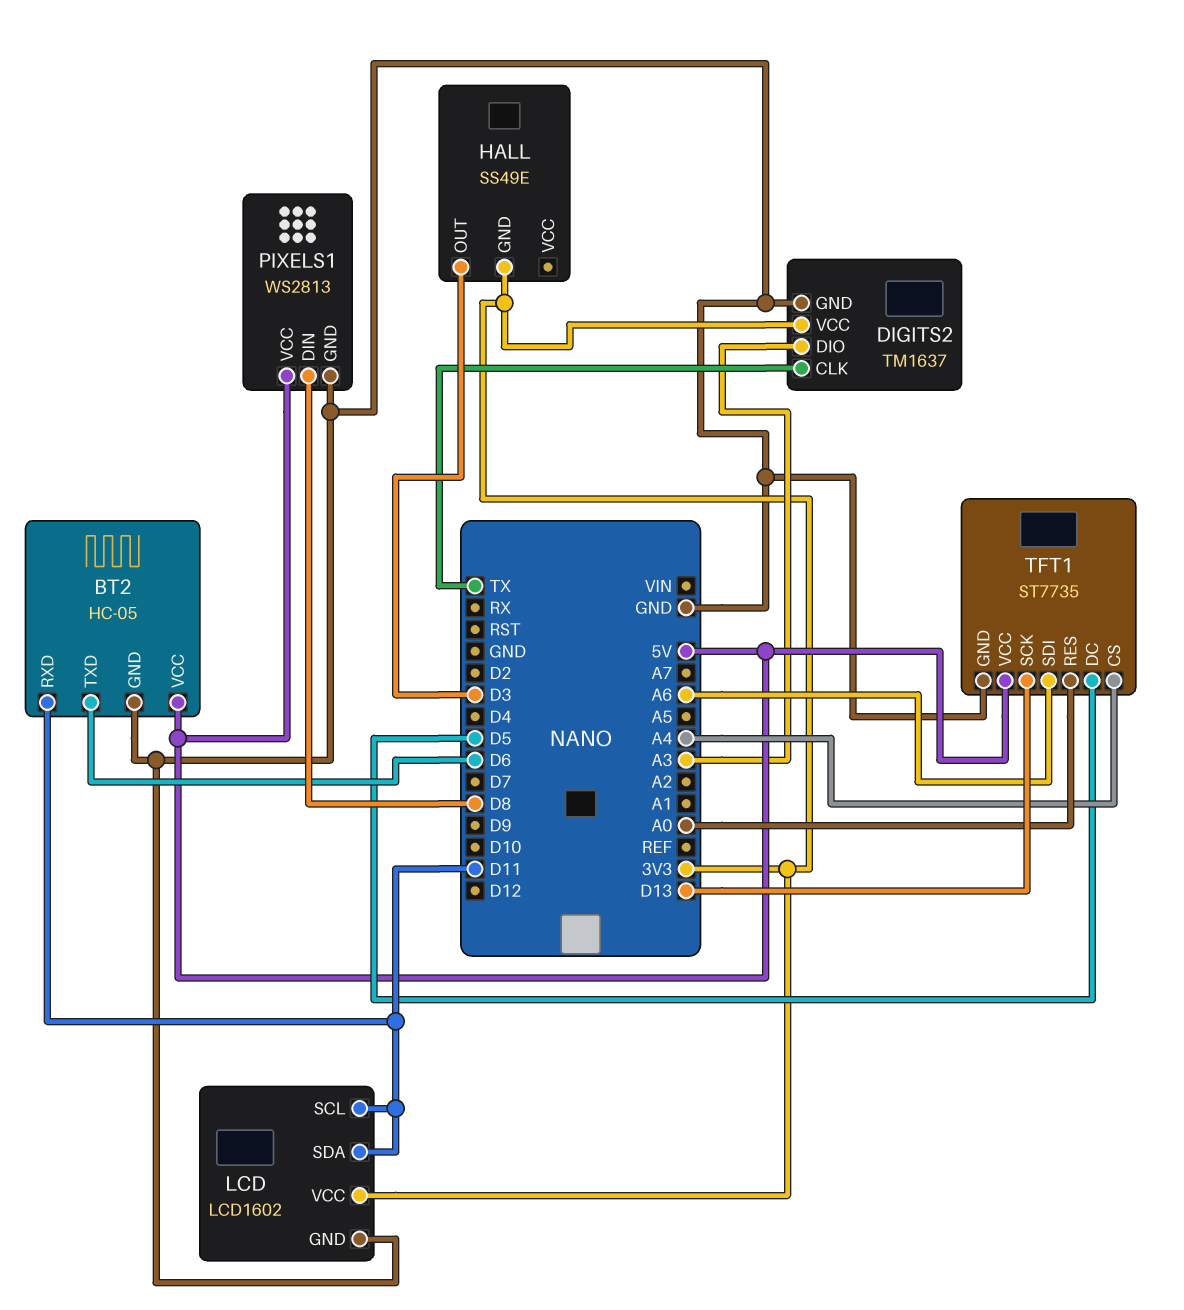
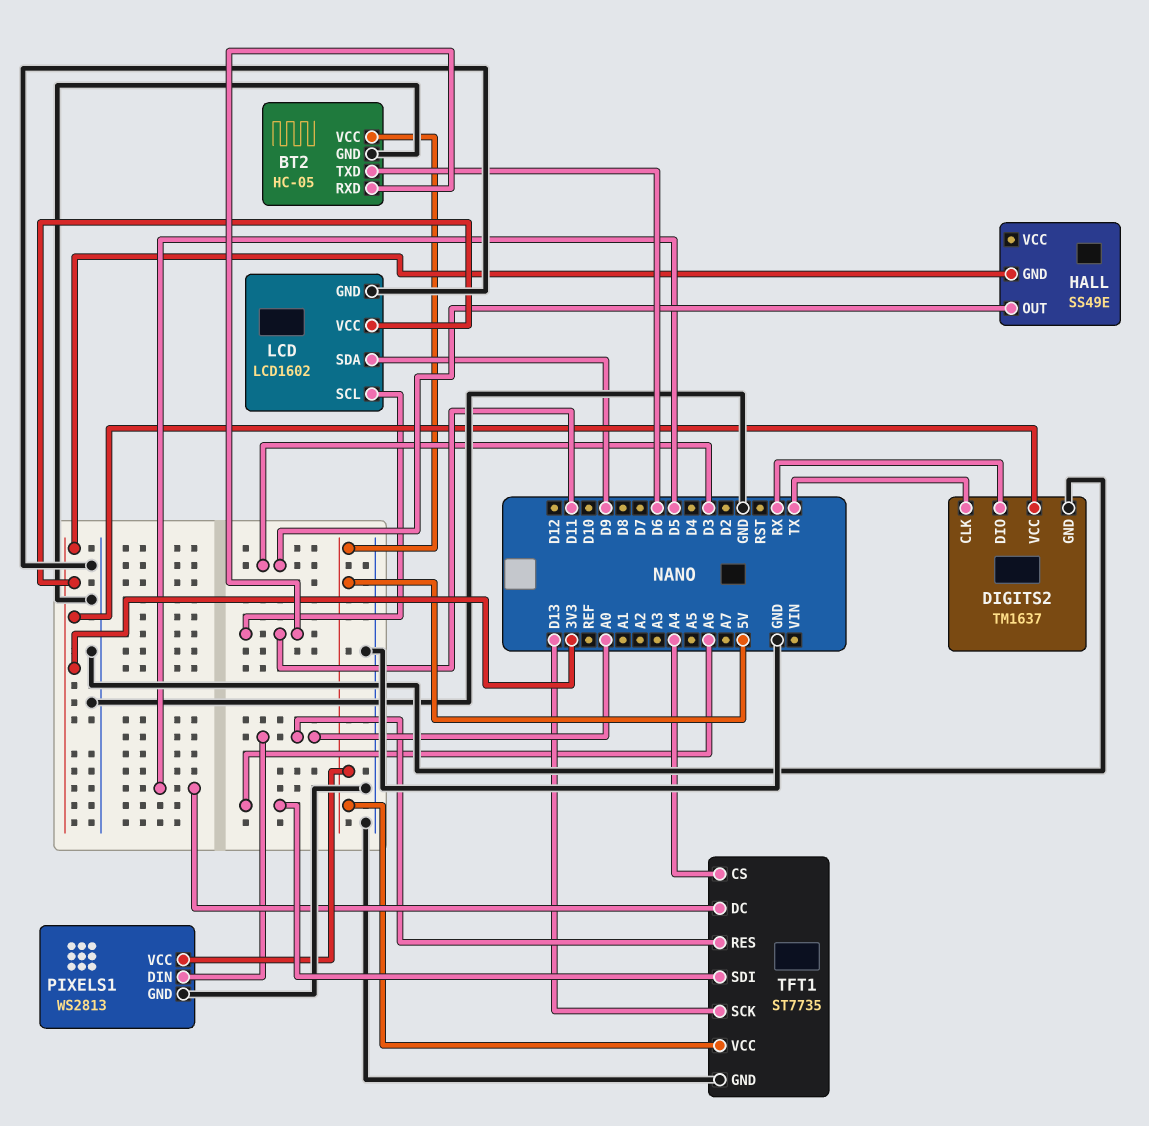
DIGITS2 pin DIO: A3 -> RX
LCD pin SDA: D11 -> D9
PIXELS1 pin DIN: D8 -> A0

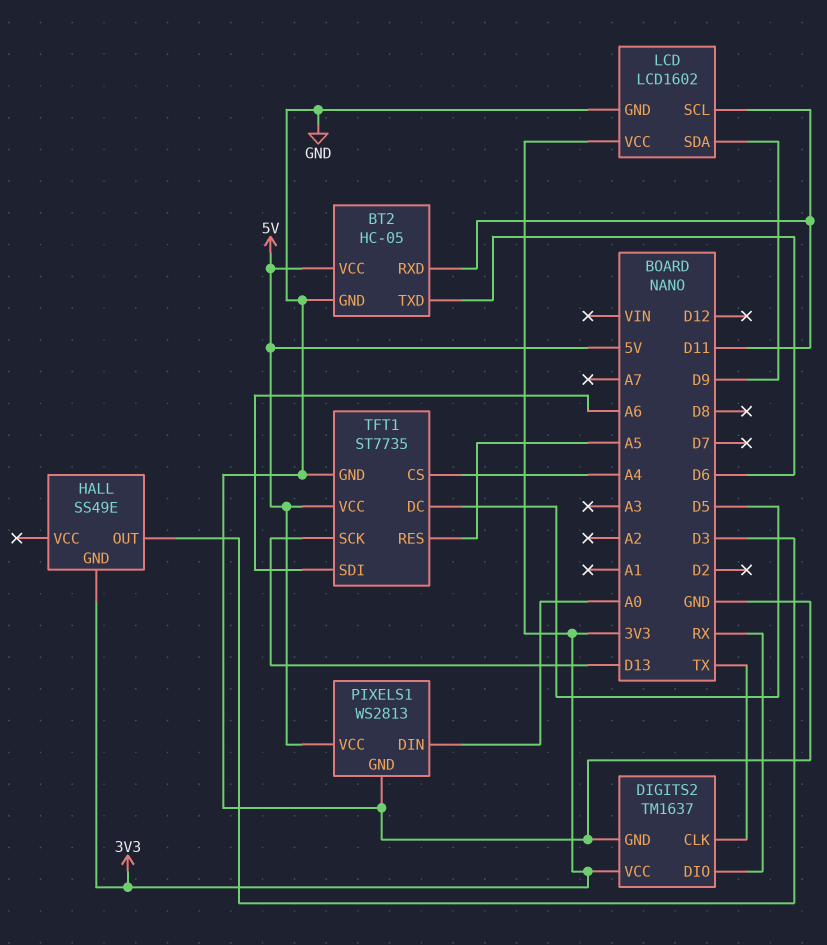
TFT1 pin RES: A0 -> A5

